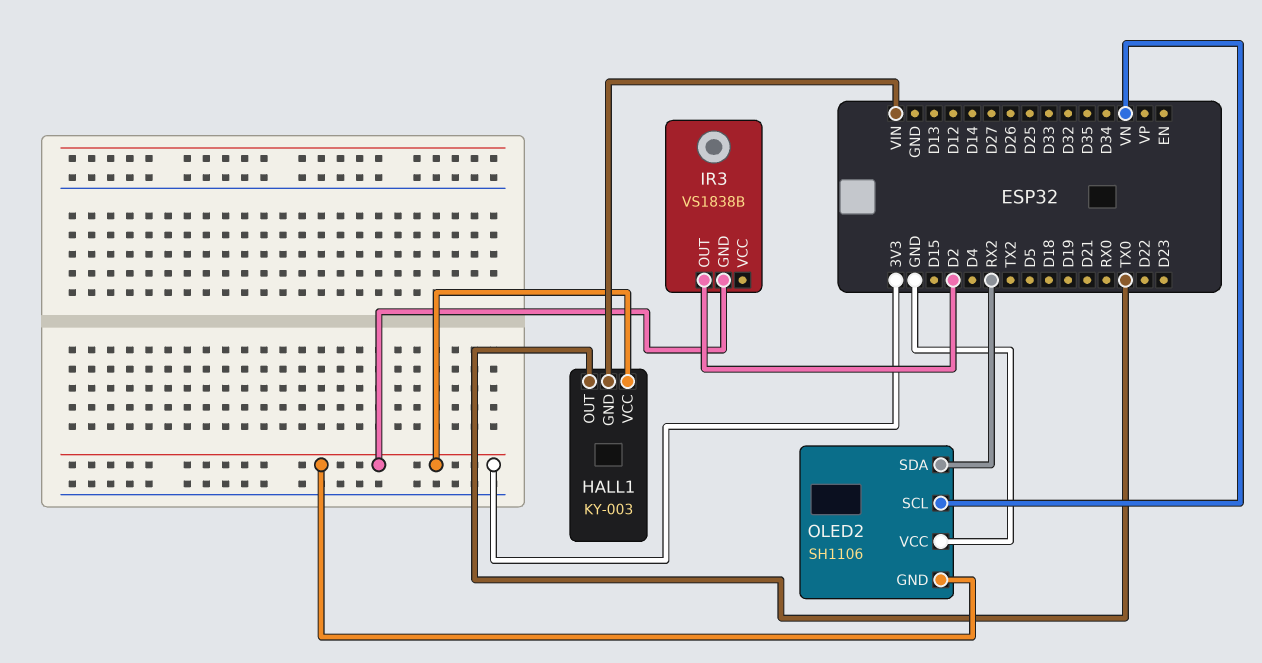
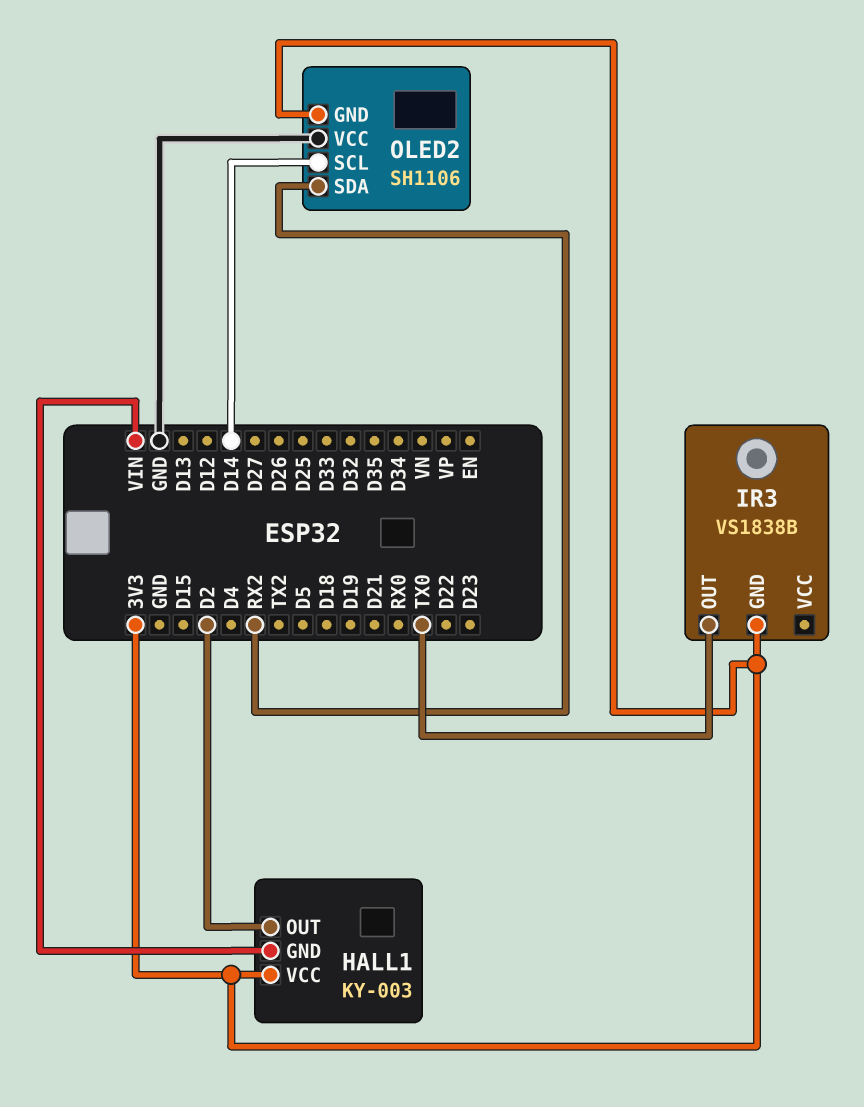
HALL1 pin OUT: TX0 -> D2
IR3 pin OUT: D2 -> TX0
OLED2 pin SCL: VN -> D14

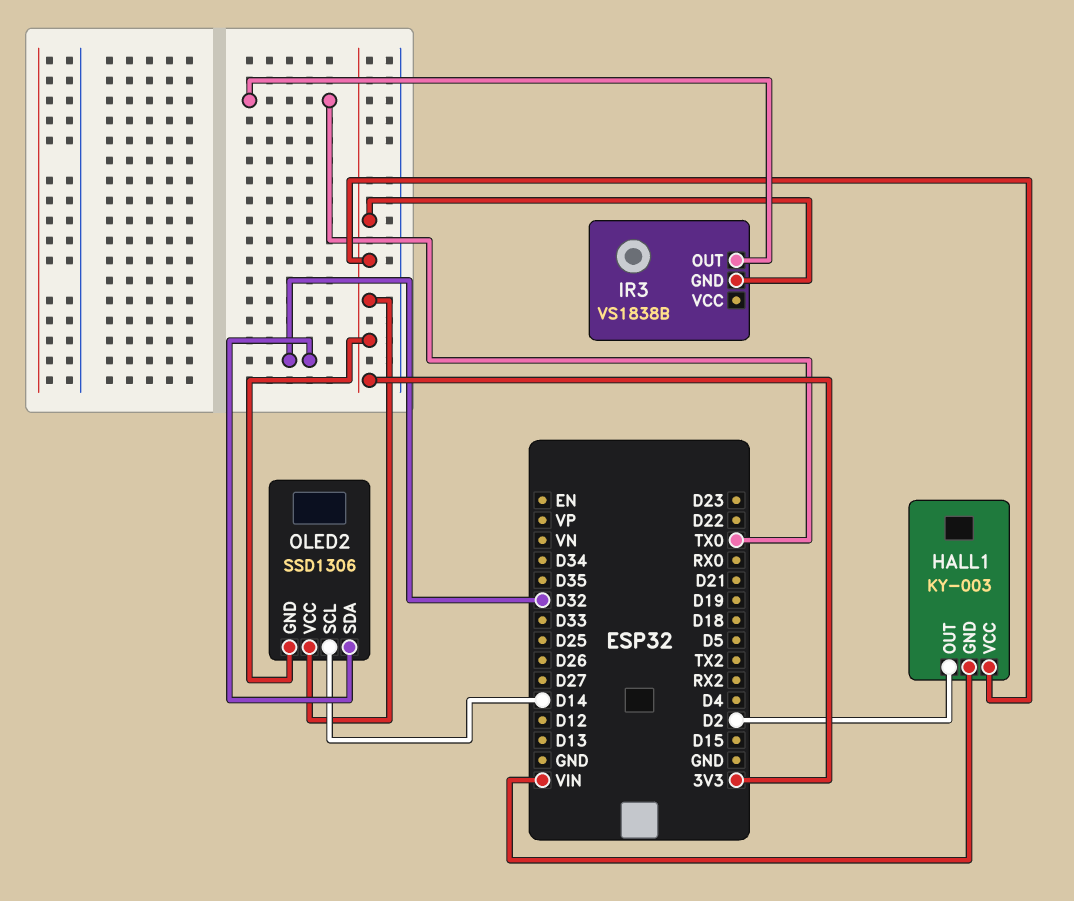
OLED2: SH1106 -> SSD1306
OLED2 pin SDA: RX2 -> D32
OLED2 pin VCC: GND -> 3V3

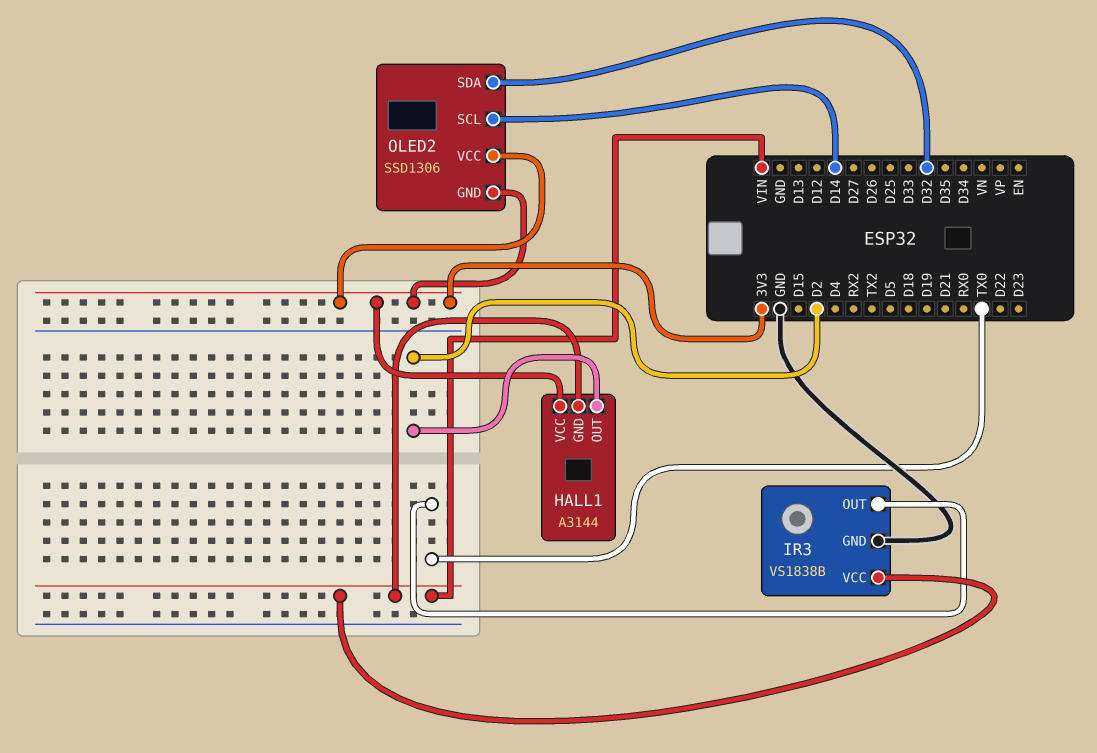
HALL1: KY-003 -> A3144
IR3 pin GND: 3V3 -> GND
IR3 pin VCC: none -> VIN

